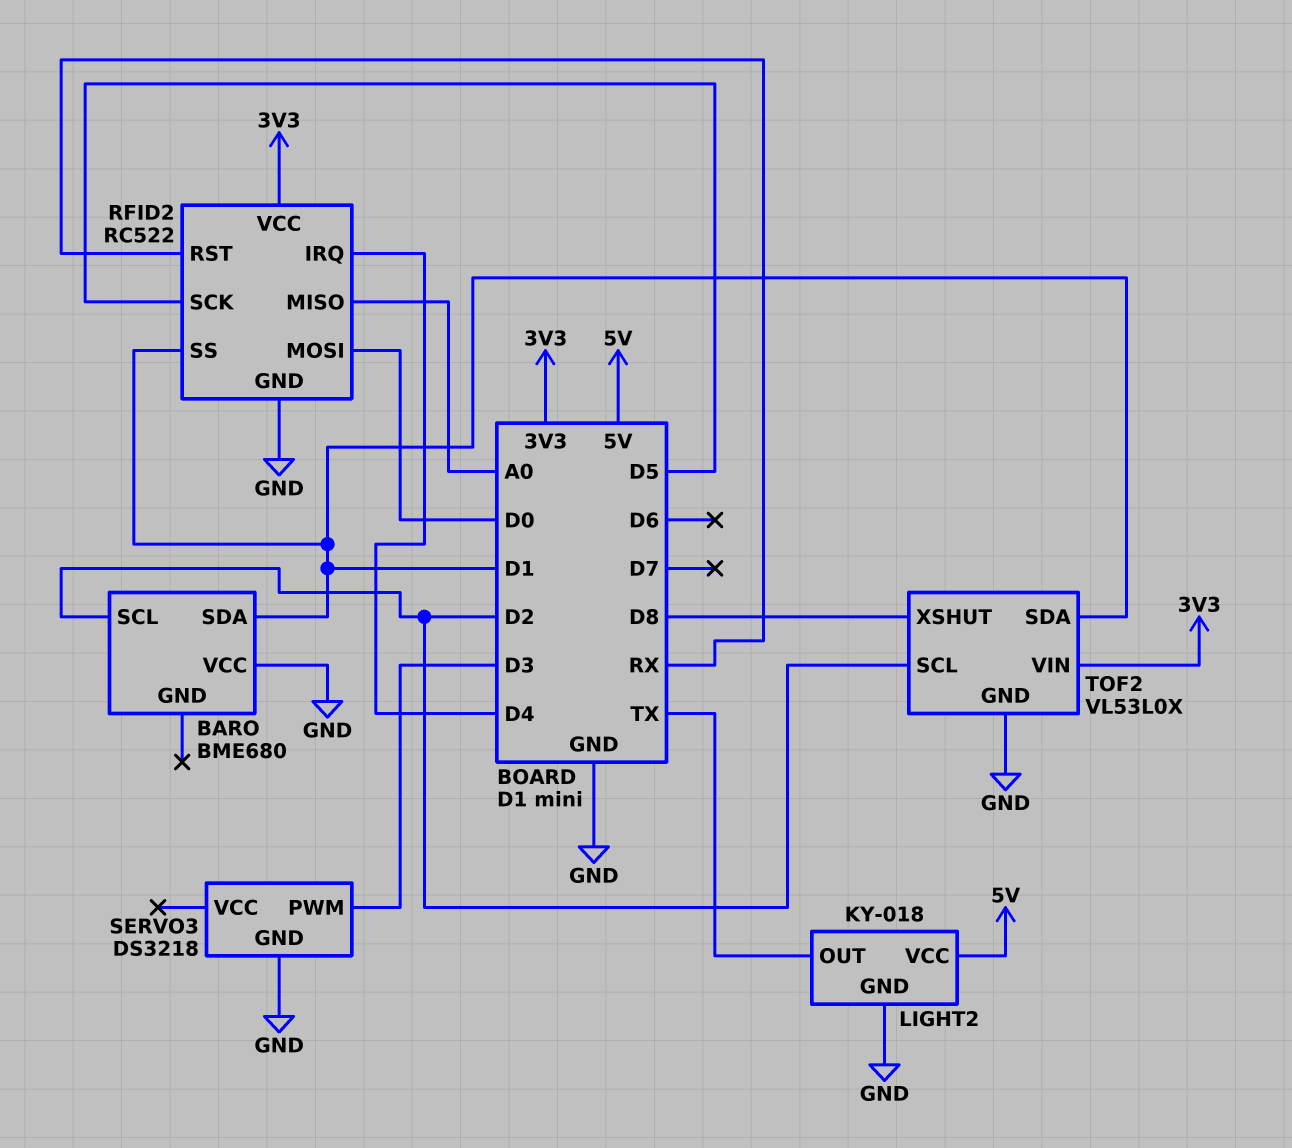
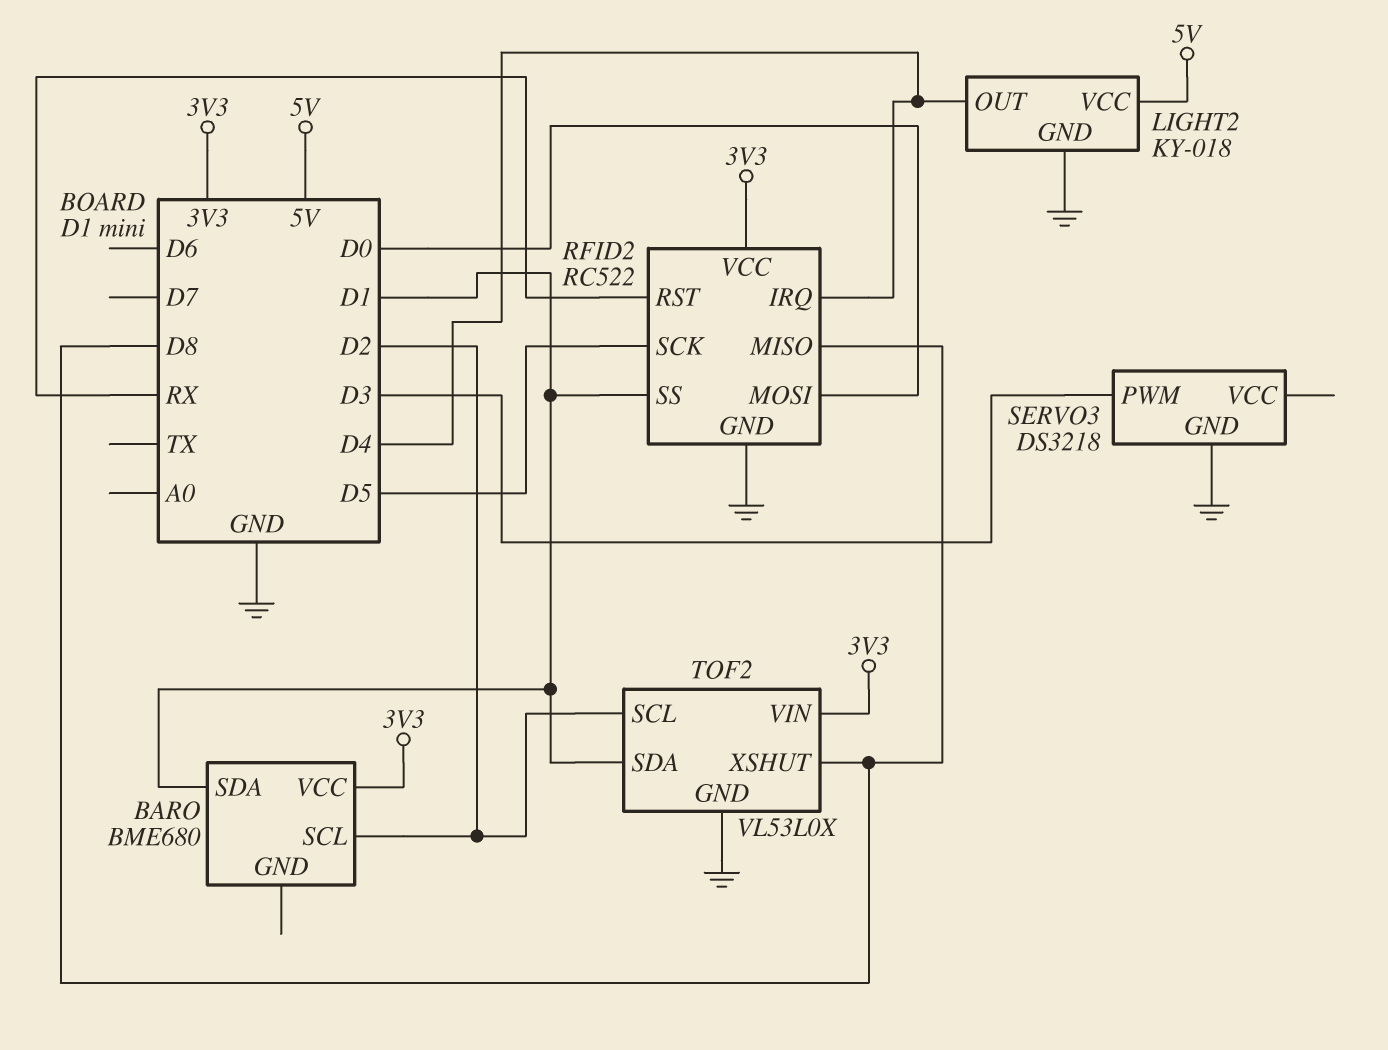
BARO pin VCC: GND -> 3V3
LIGHT2 pin OUT: TX -> D4
RFID2 pin MISO: A0 -> D8

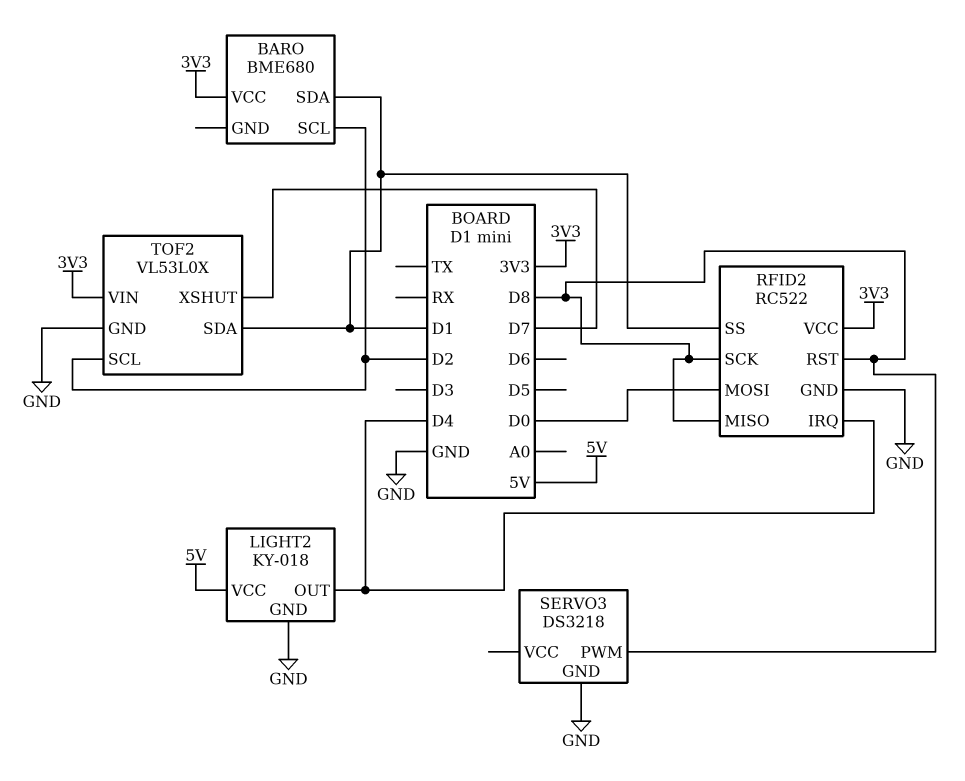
RFID2 pin RST: RX -> D8
RFID2 pin SCK: D5 -> D8
SERVO3 pin PWM: D3 -> D8
TOF2 pin XSHUT: D8 -> D7

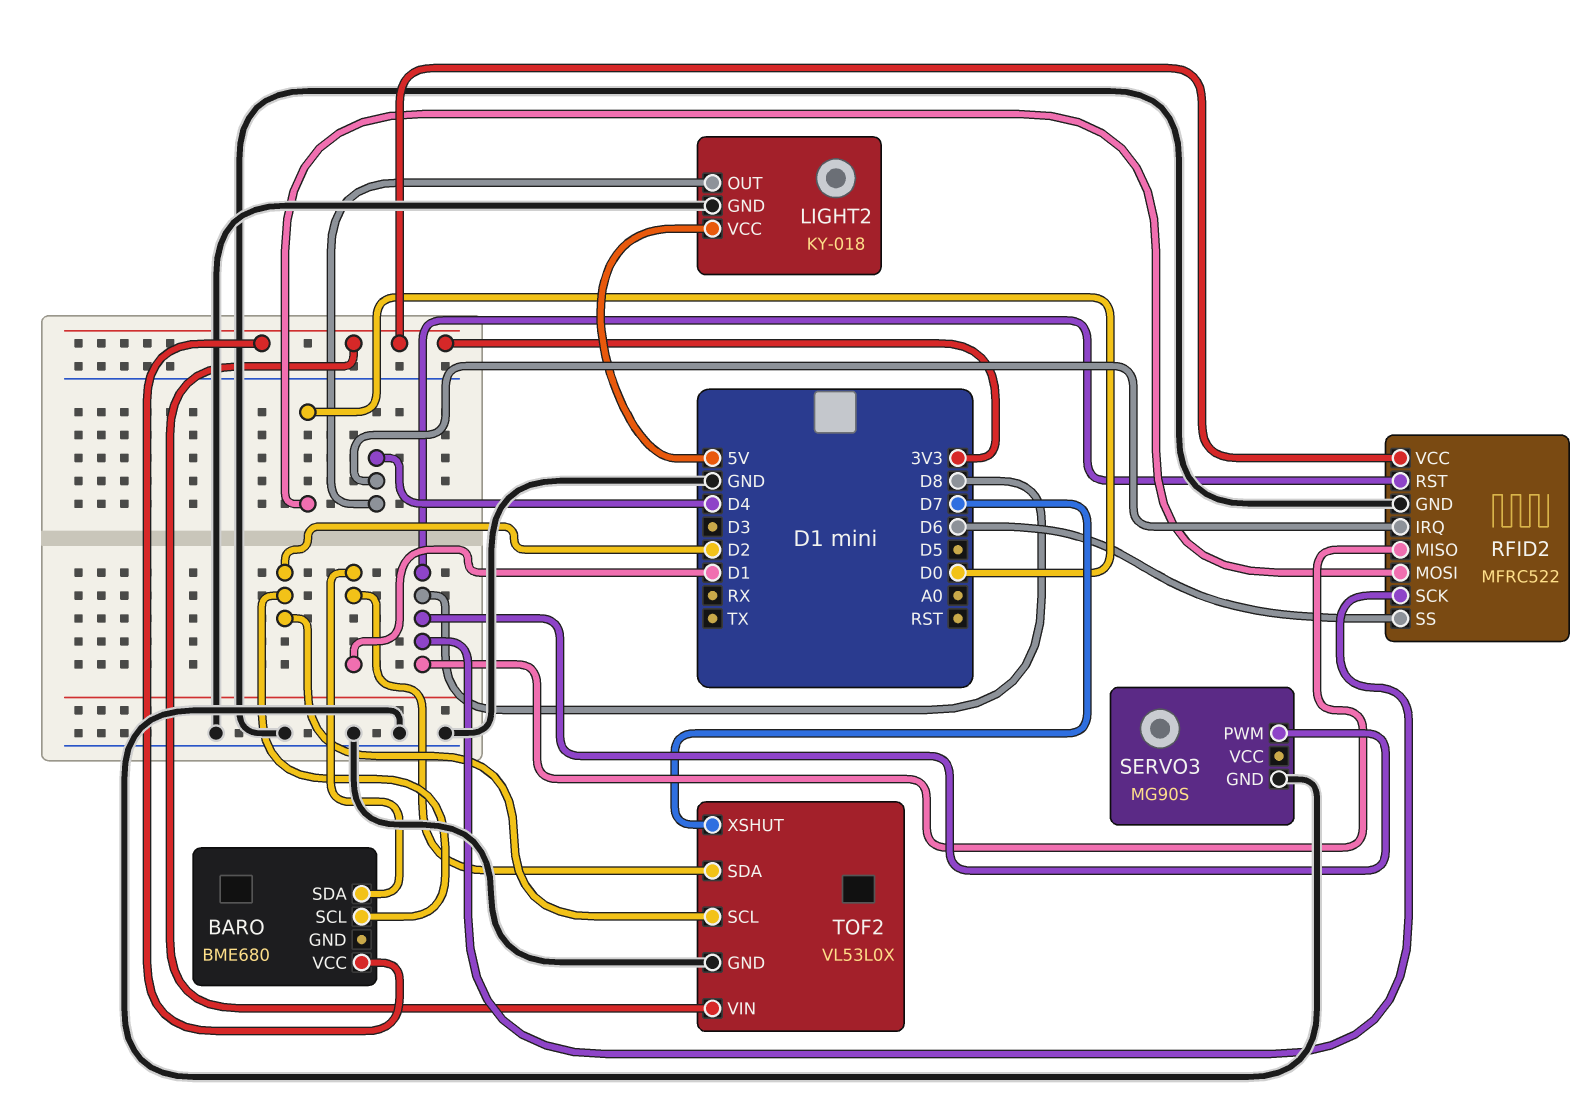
RFID2: RC522 -> MFRC522
RFID2 pin SS: D1 -> D6
SERVO3: DS3218 -> MG90S

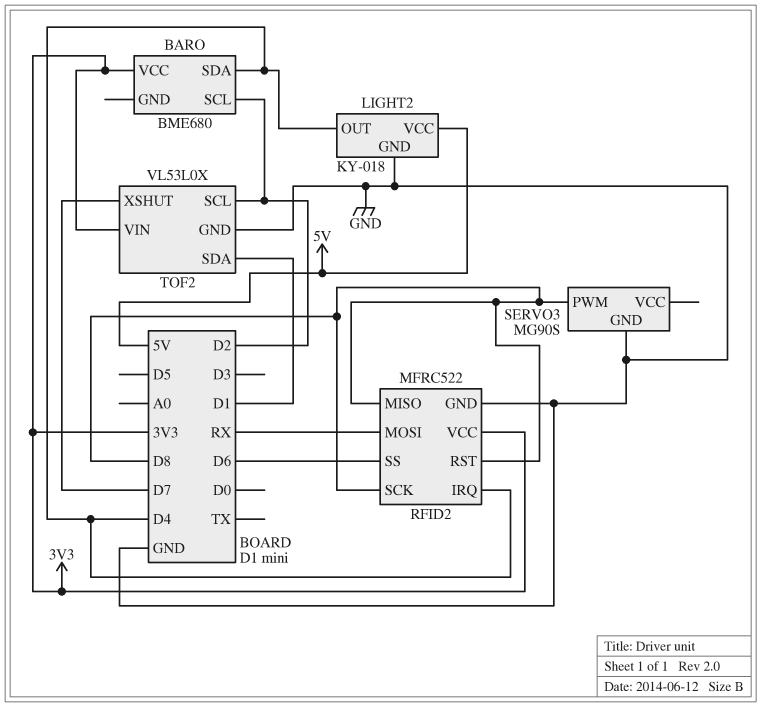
BARO pin SDA: D1 -> D4
RFID2 pin MOSI: D0 -> RX

